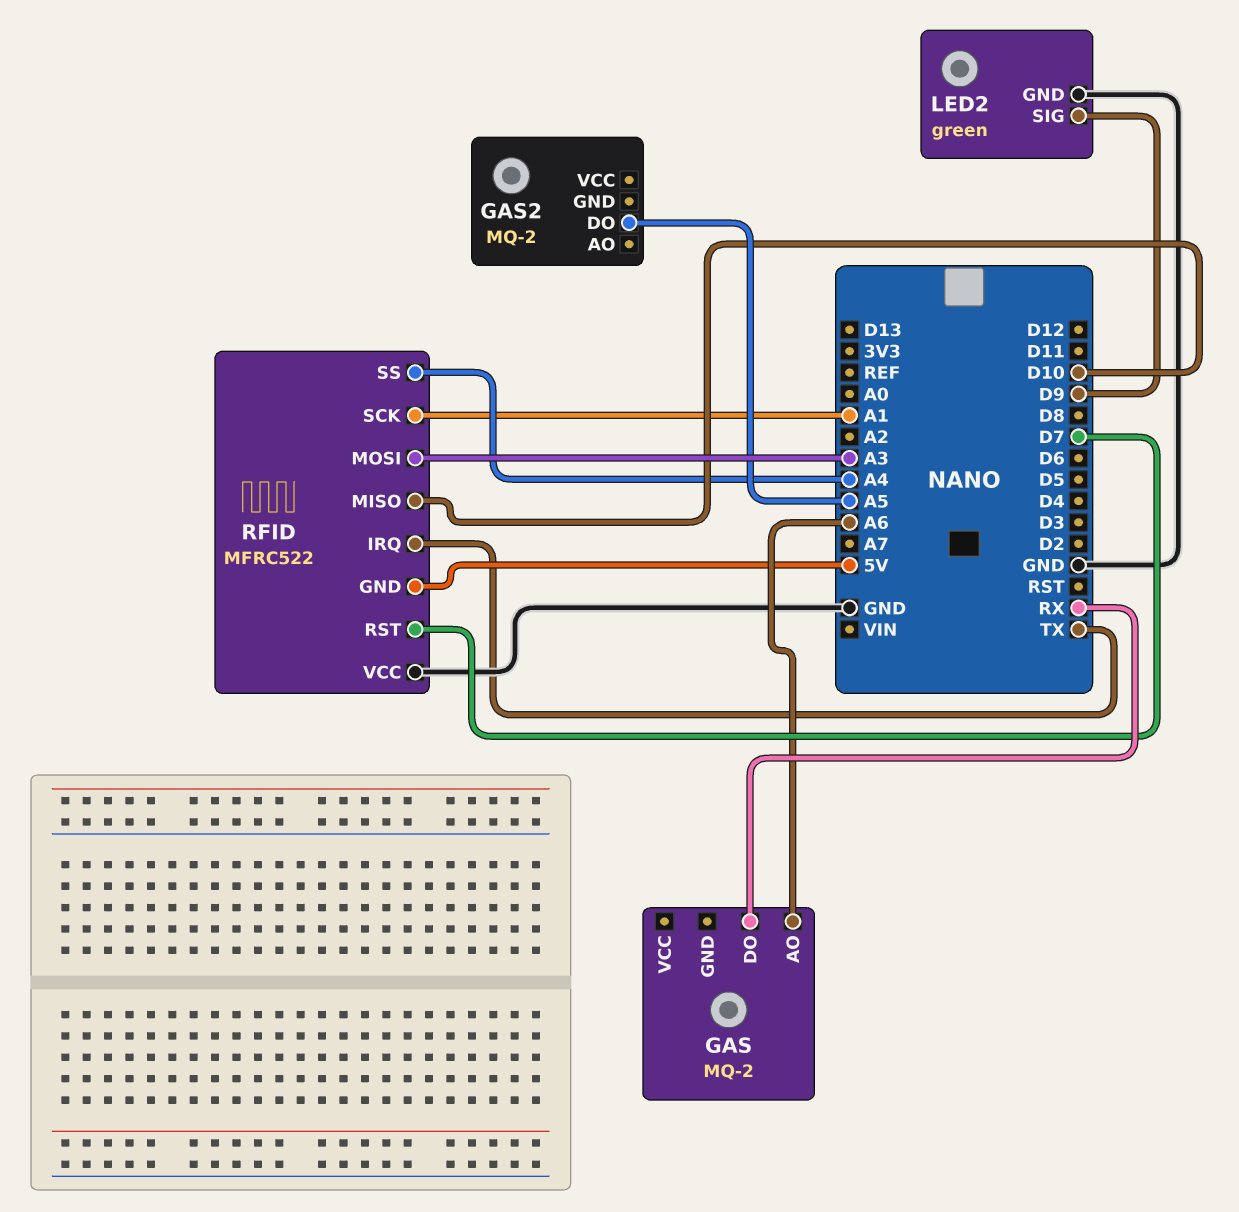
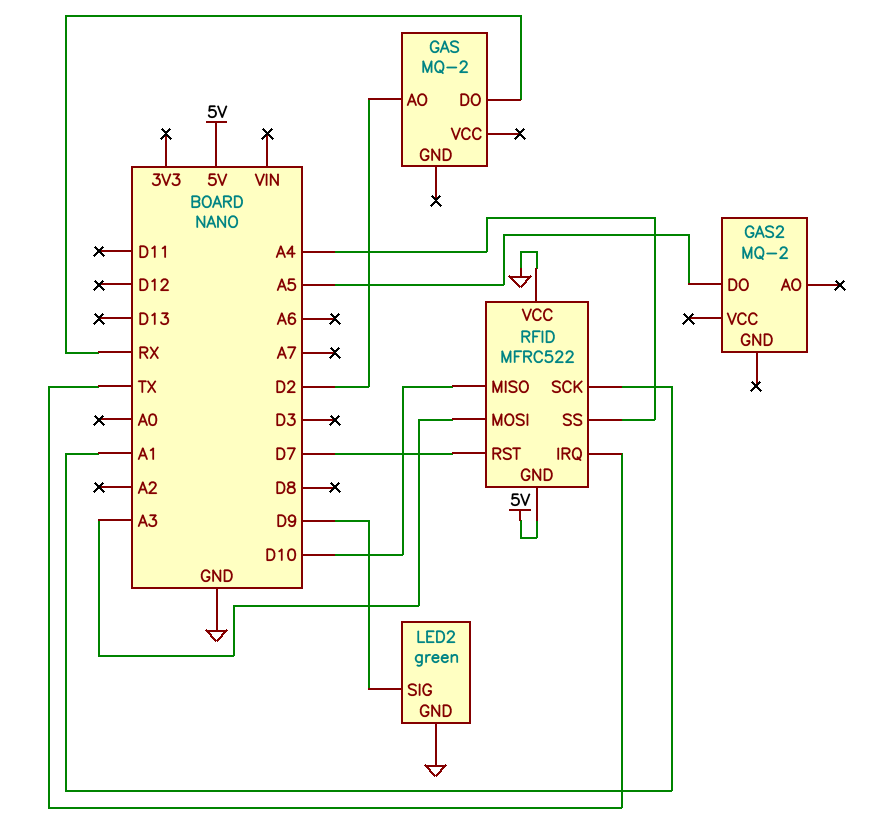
GAS pin AO: A6 -> D2

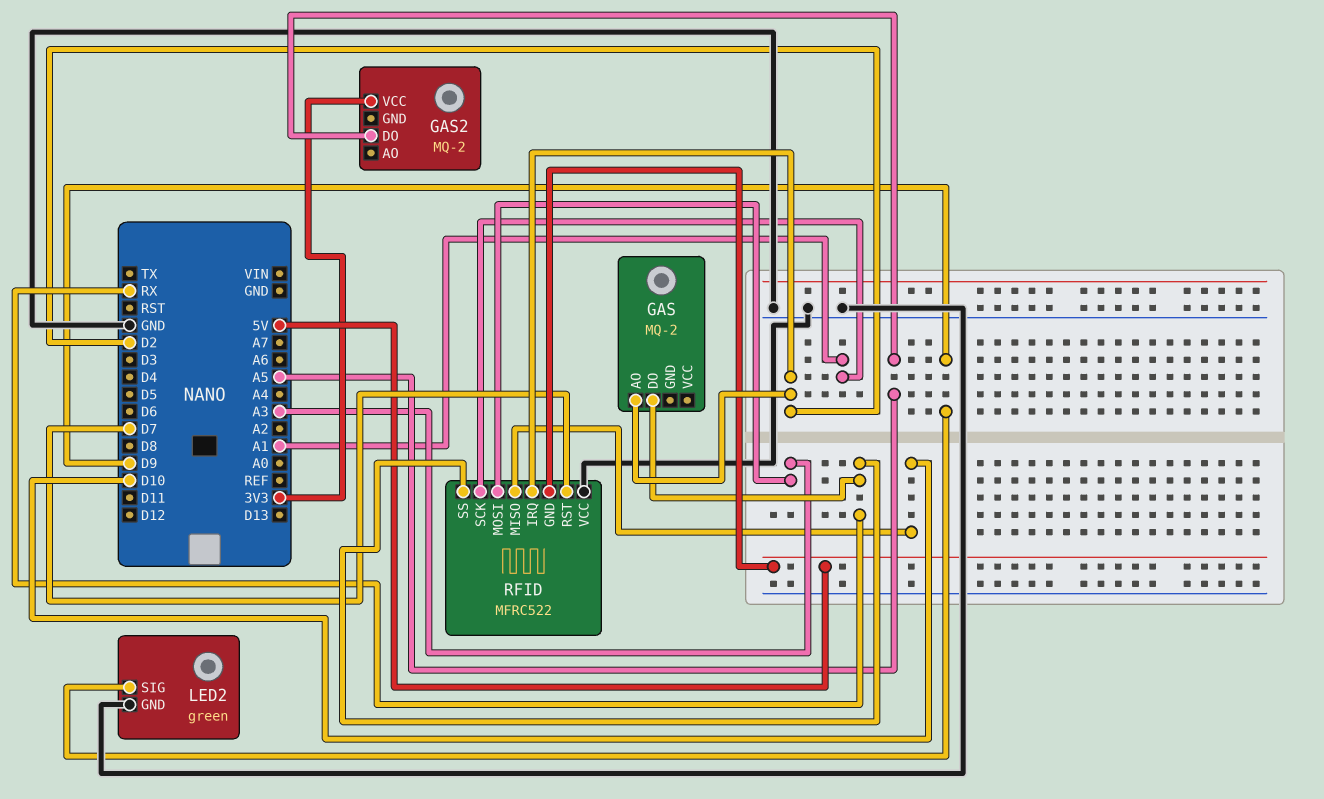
GAS2 pin VCC: none -> 3V3
RFID pin IRQ: TX -> D2
RFID pin SS: A4 -> RX

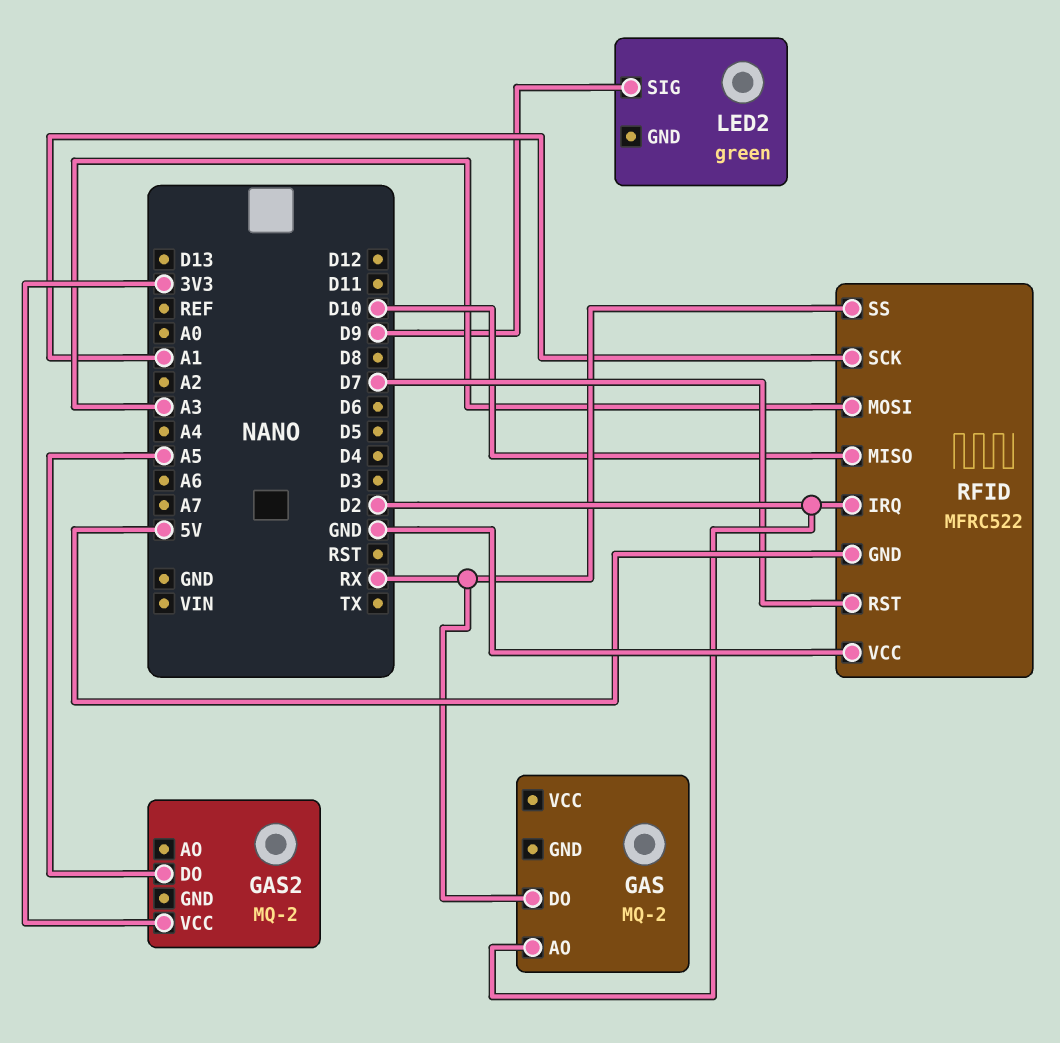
LED2 pin GND: GND -> none

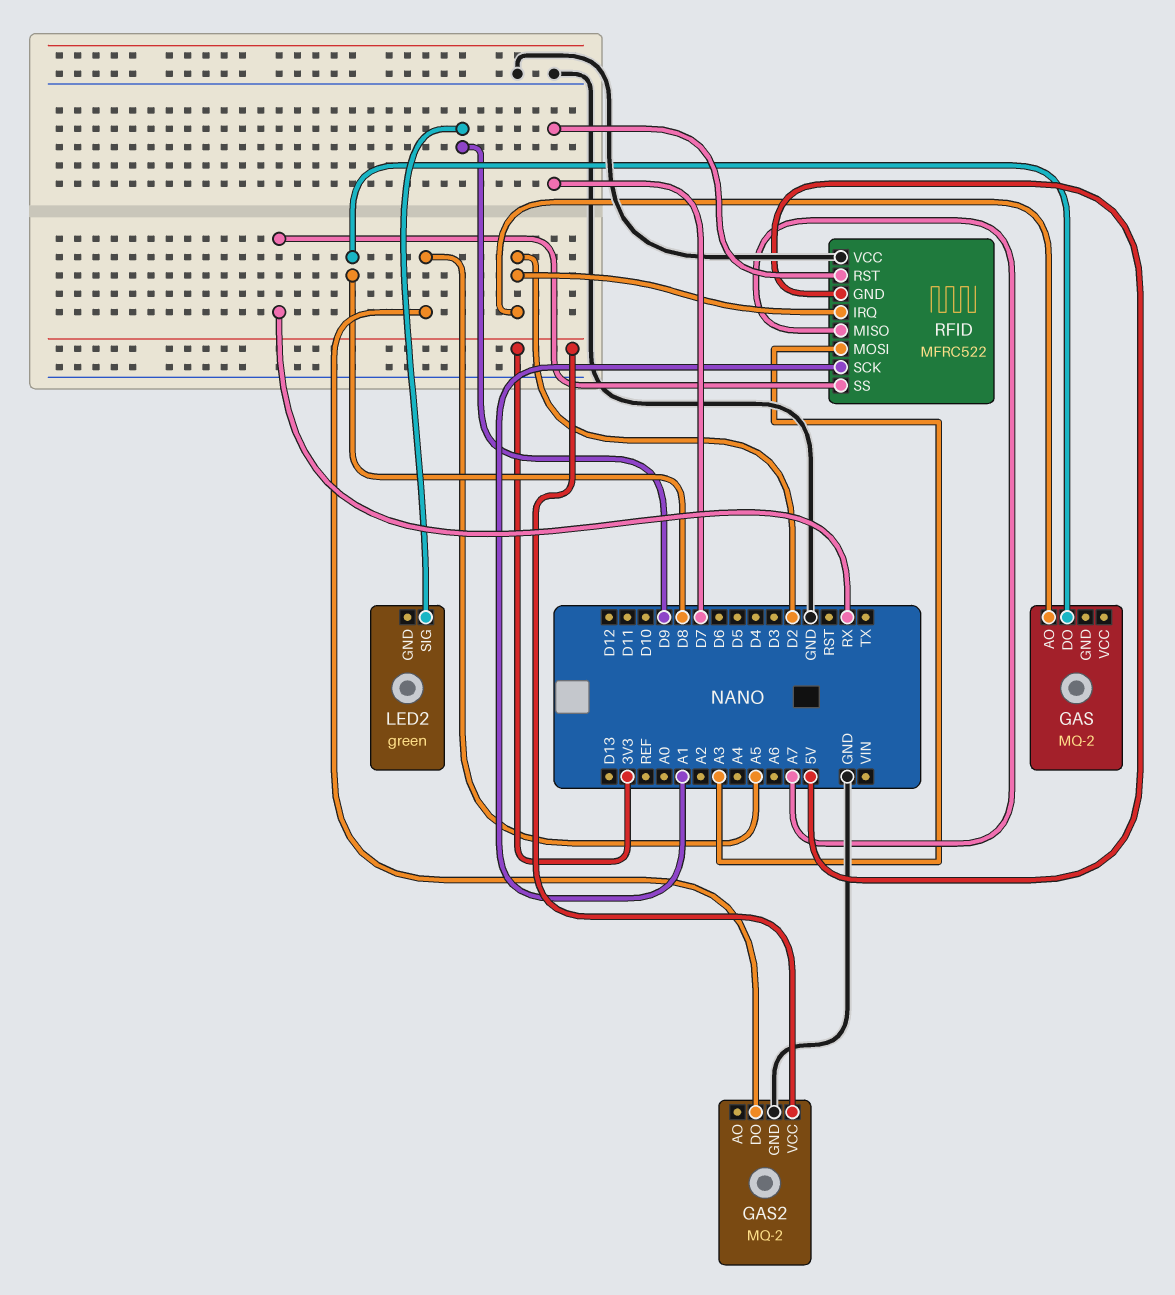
GAS pin DO: RX -> D8
GAS2 pin GND: none -> GND
RFID pin MISO: D10 -> A7

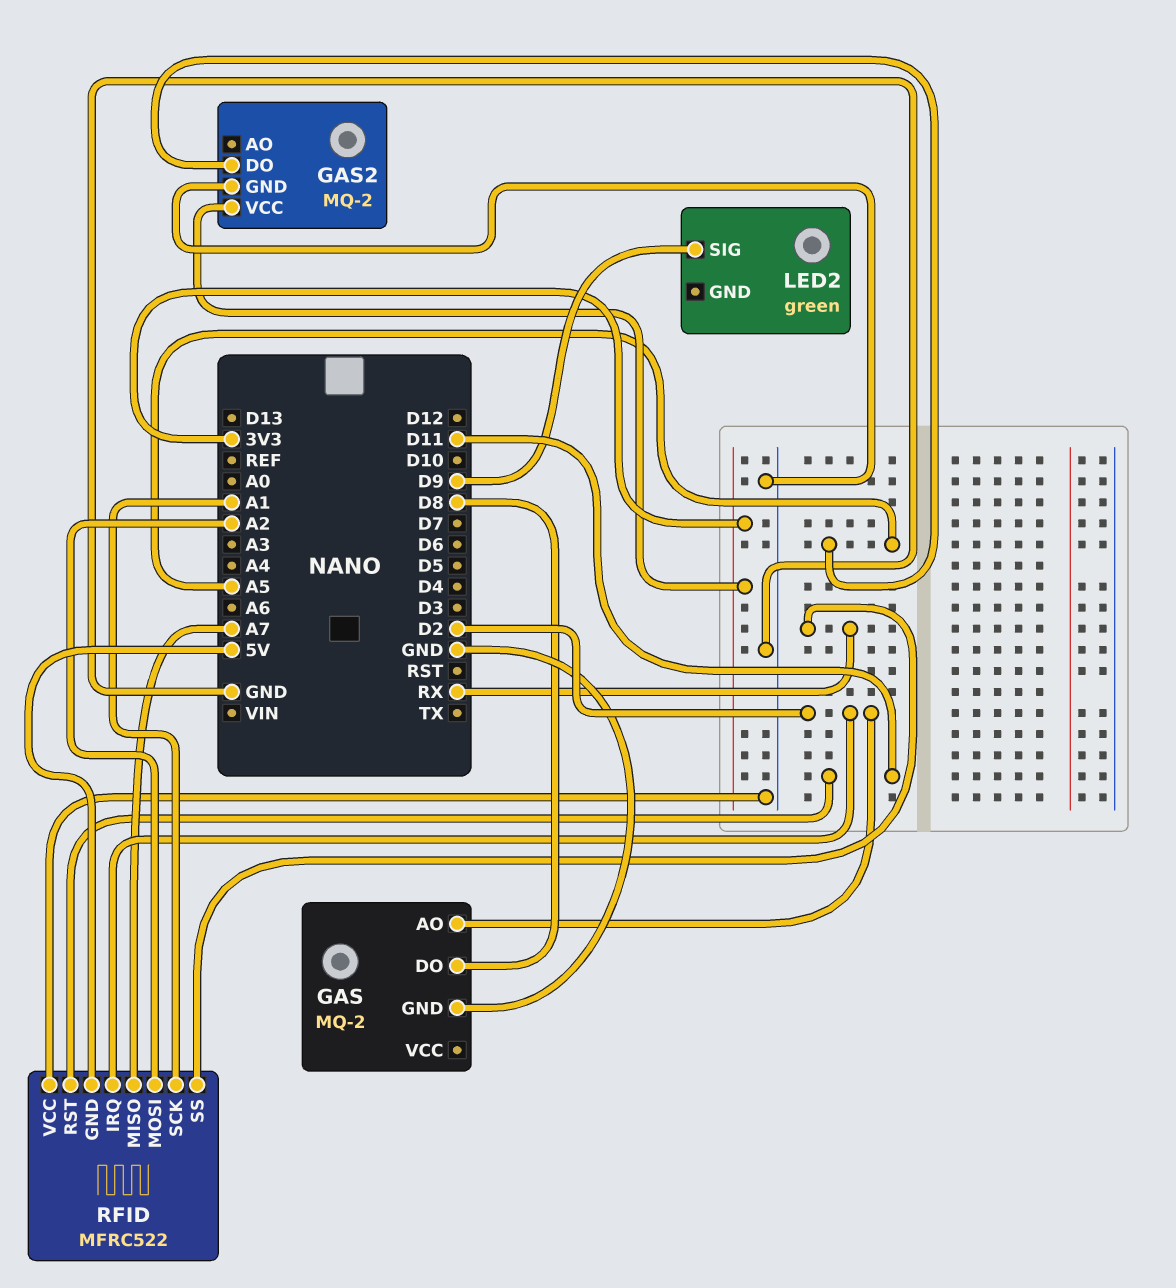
GAS pin GND: none -> GND
RFID pin MOSI: A3 -> A2
RFID pin RST: D7 -> D11

